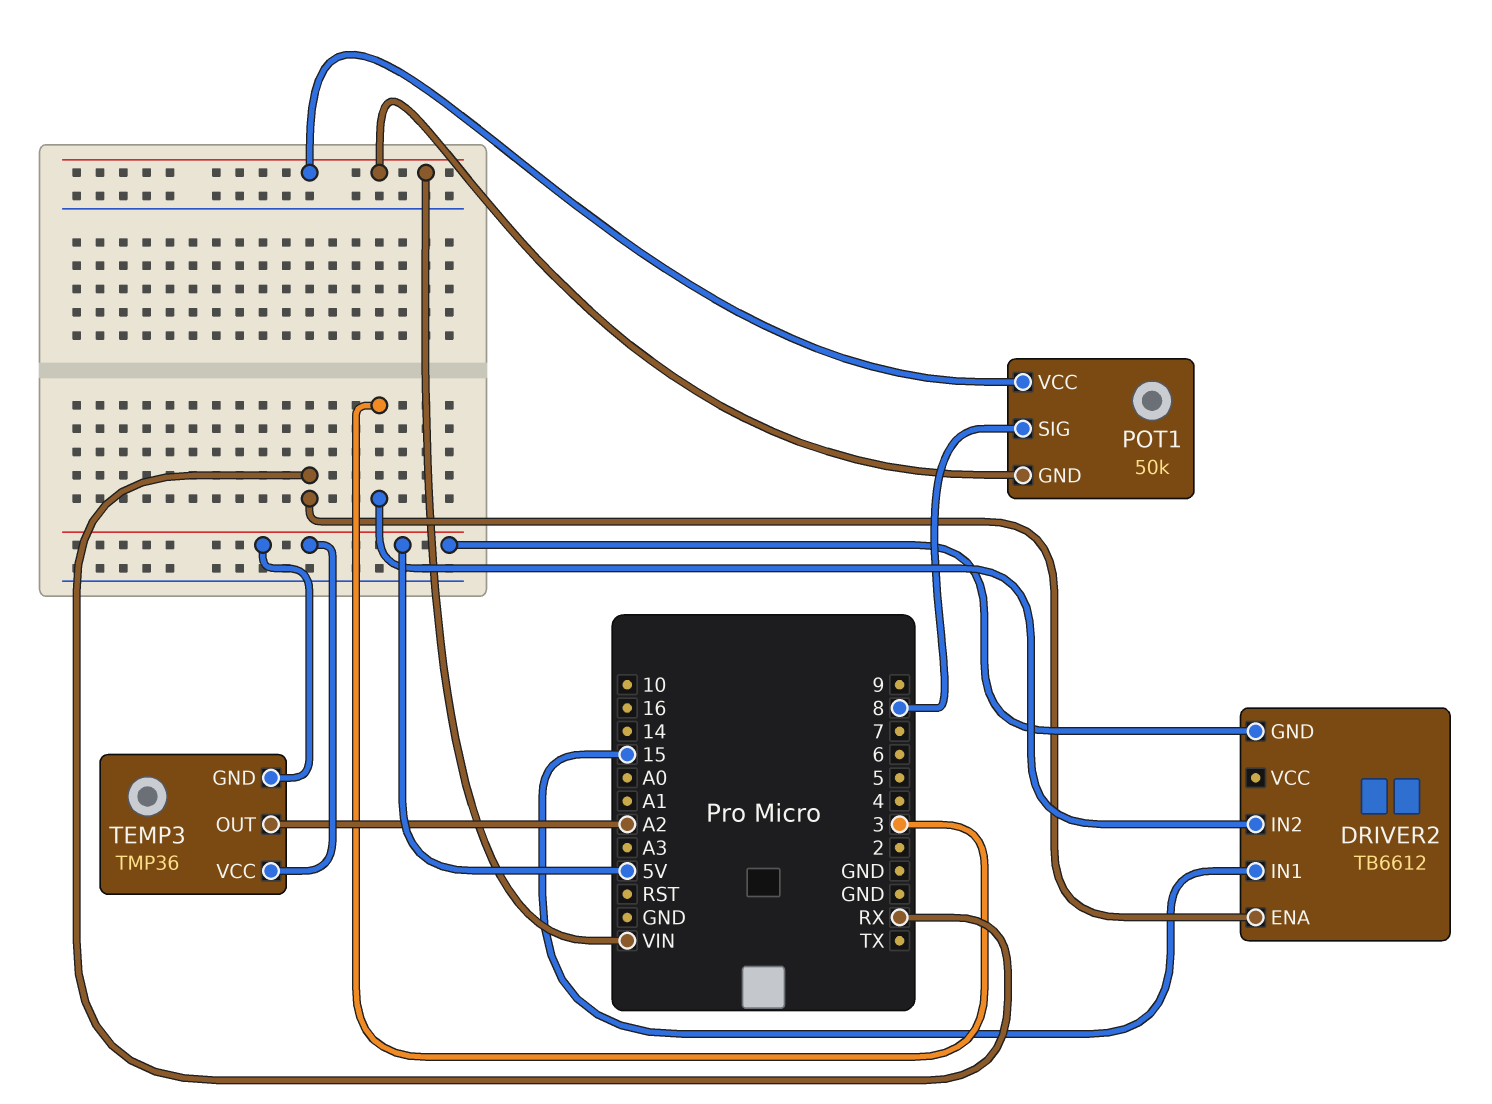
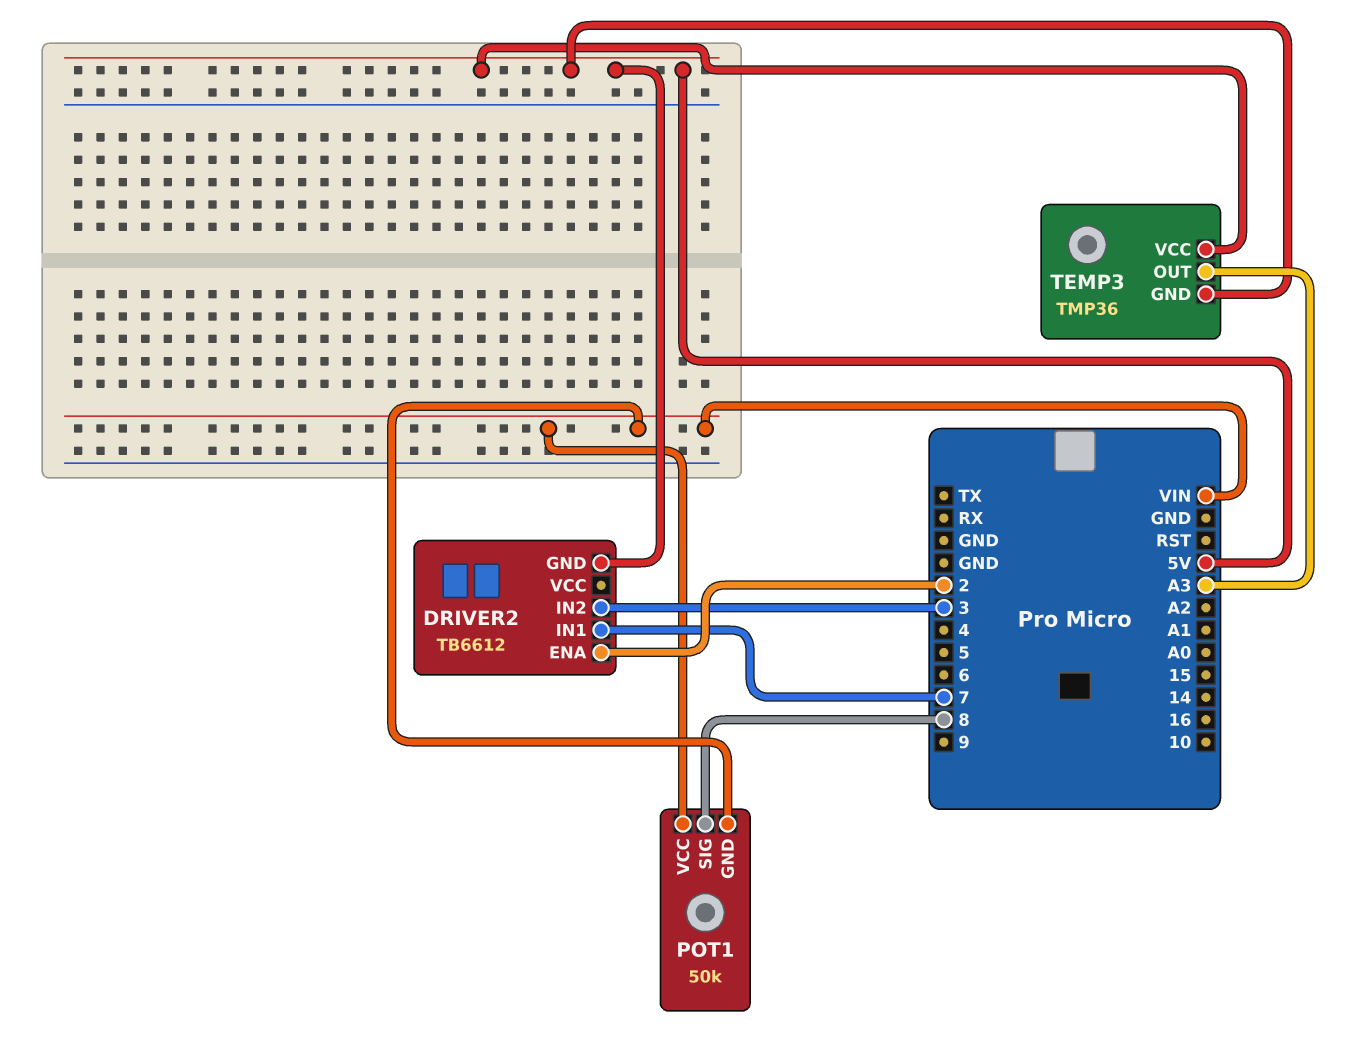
DRIVER2 pin ENA: RX -> 2
DRIVER2 pin IN1: 15 -> 7
TEMP3 pin OUT: A2 -> A3

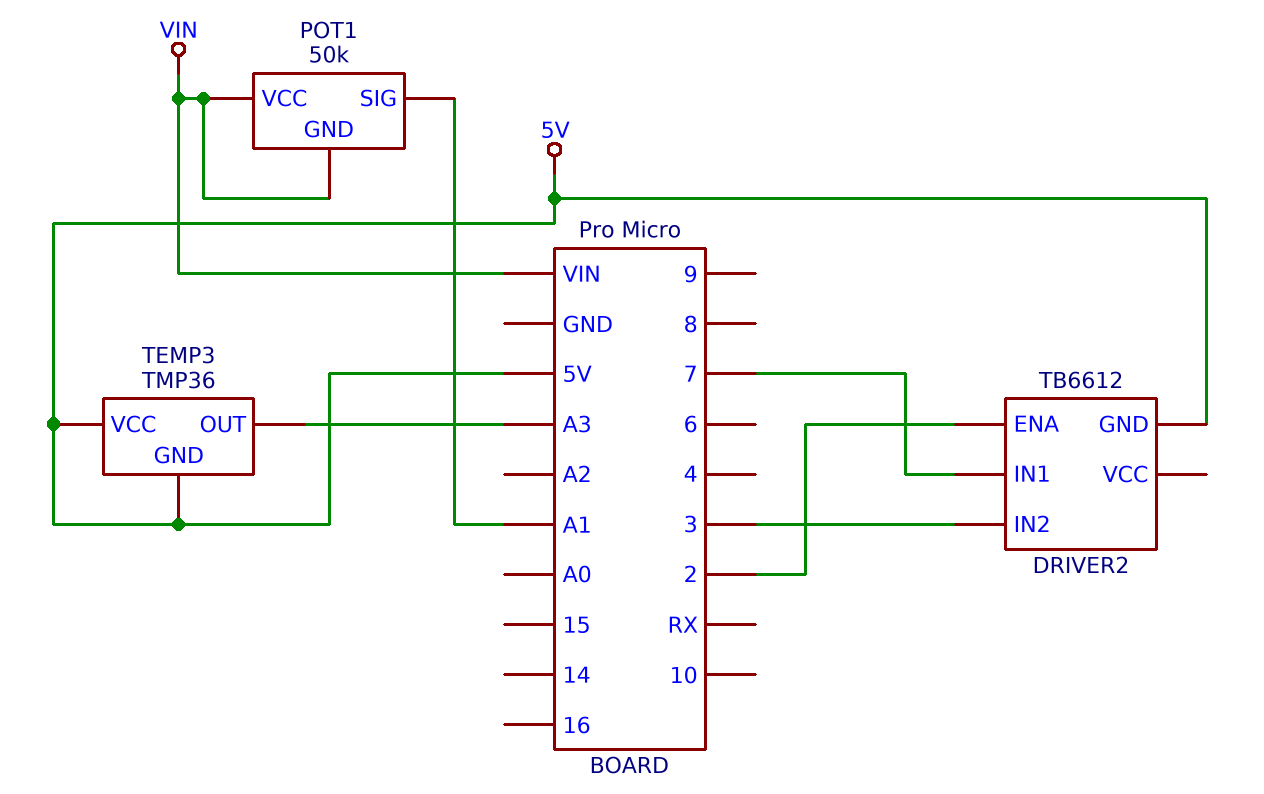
POT1 pin SIG: 8 -> A1

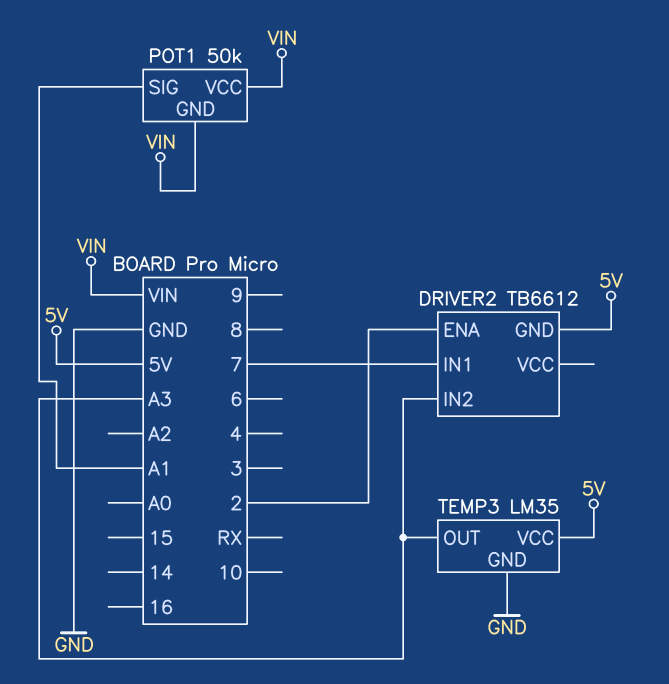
DRIVER2 pin IN2: 3 -> A3
TEMP3: TMP36 -> LM35
TEMP3 pin GND: 5V -> GND

